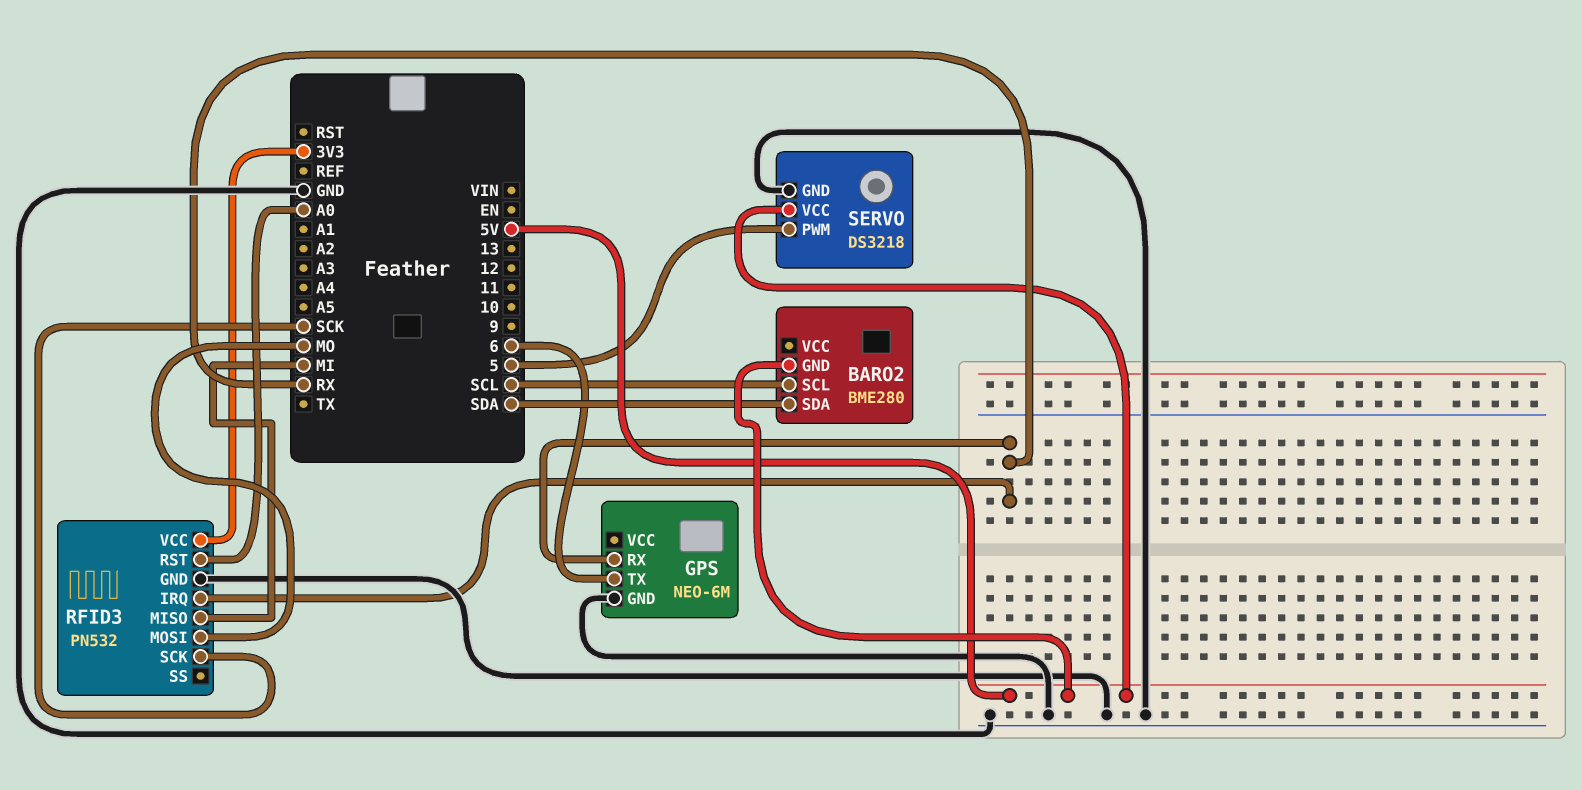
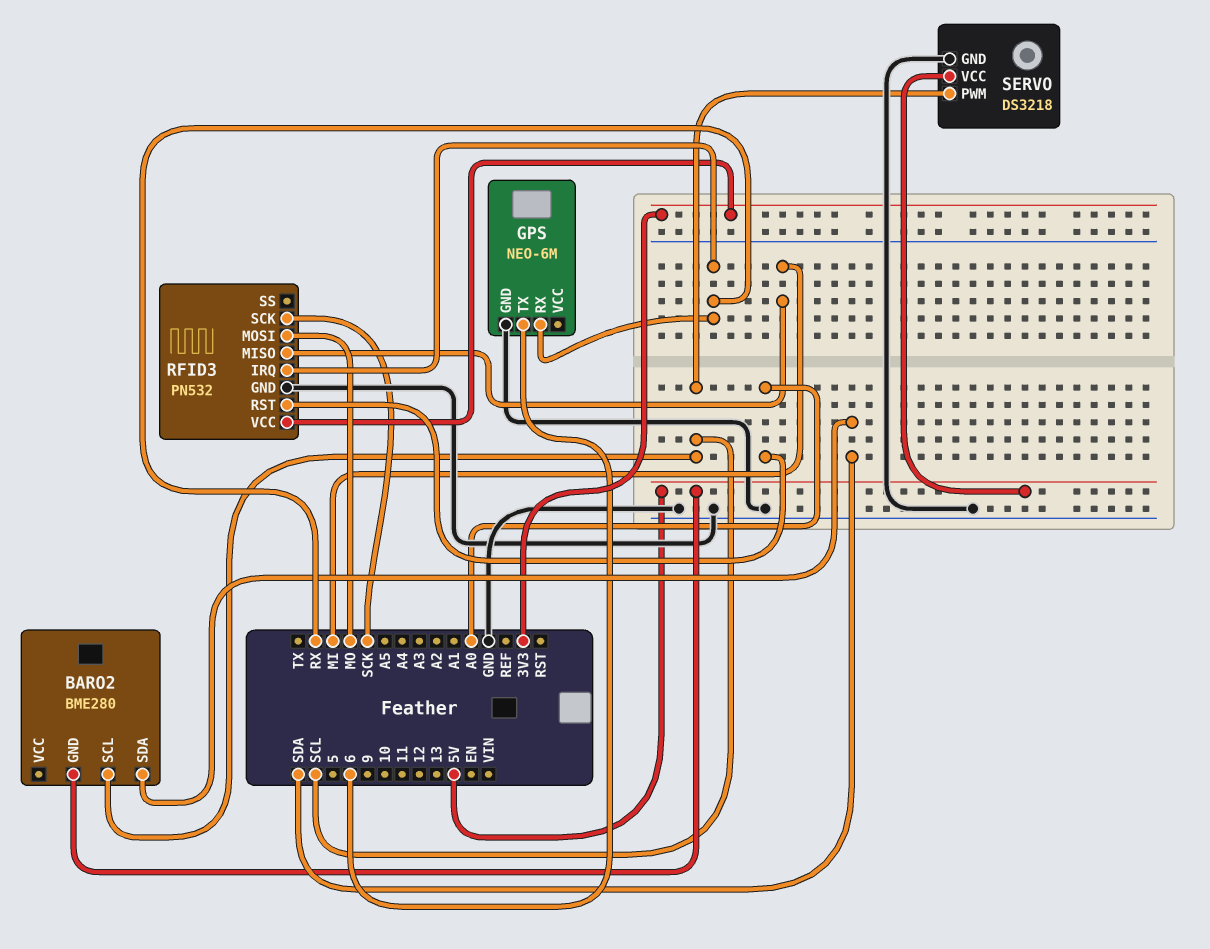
SERVO pin PWM: 5 -> SCL

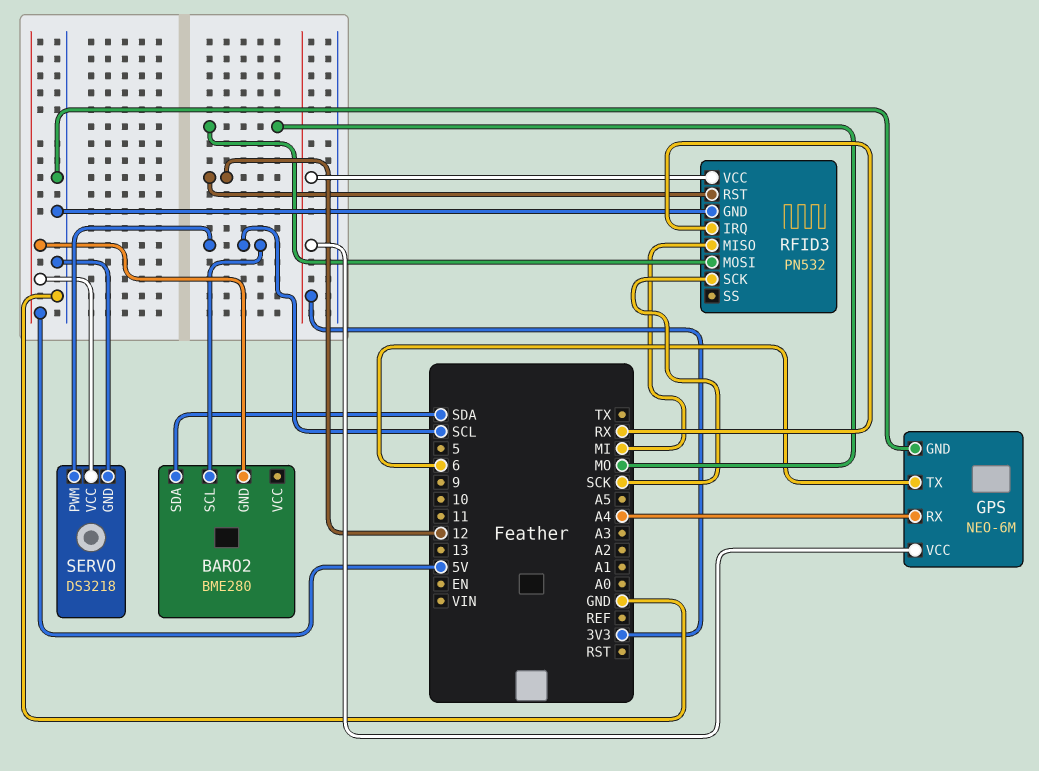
GPS pin RX: RX -> A4
GPS pin VCC: none -> 3V3
RFID3 pin RST: A0 -> 12

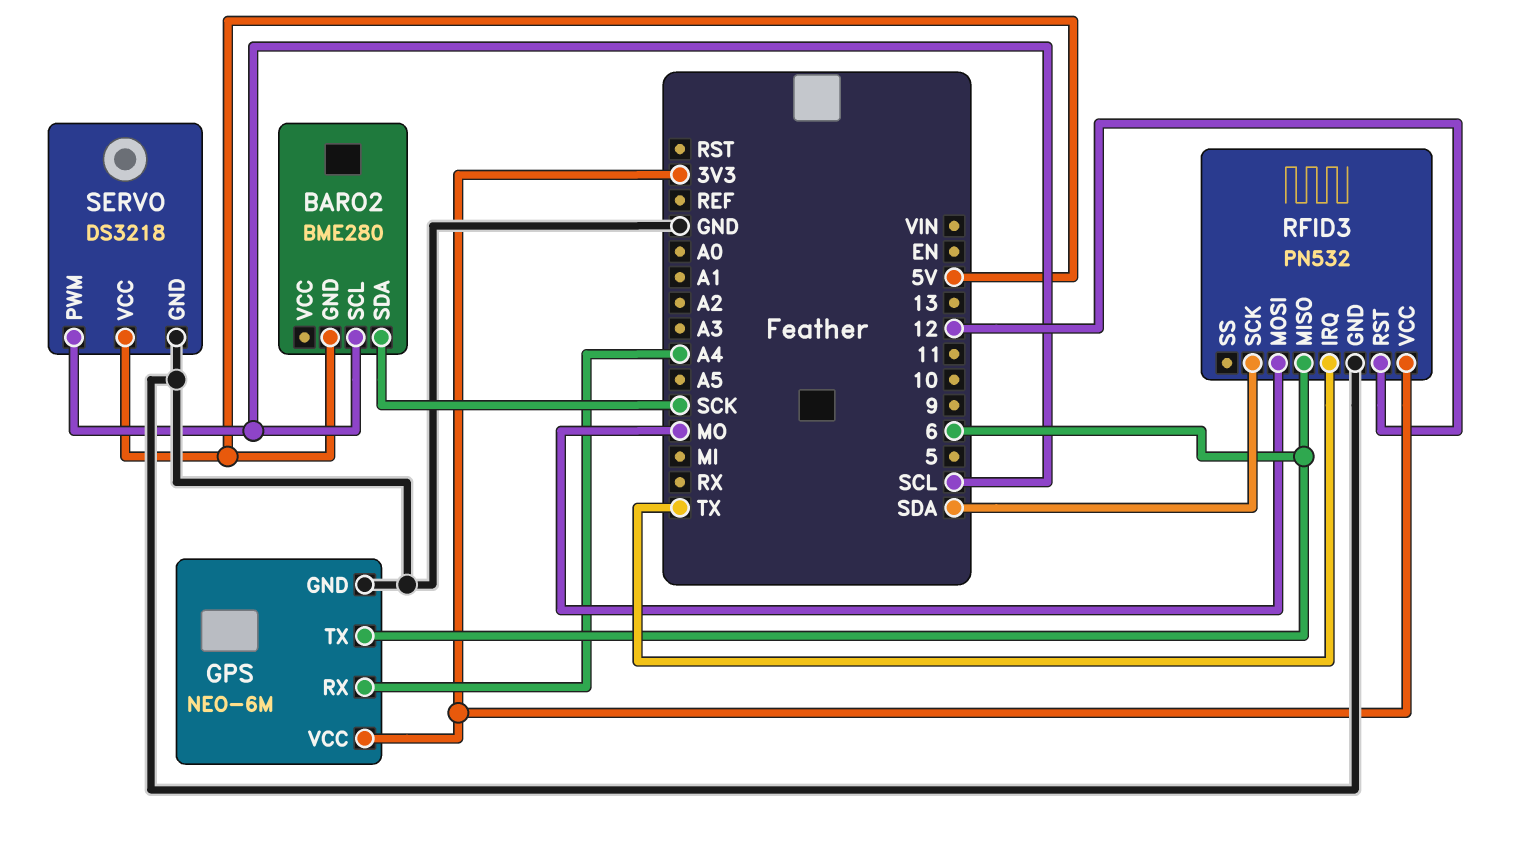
BARO2 pin SDA: SDA -> SCK
RFID3 pin IRQ: RX -> TX
RFID3 pin MISO: MI -> 6
RFID3 pin SCK: SCK -> SDA

